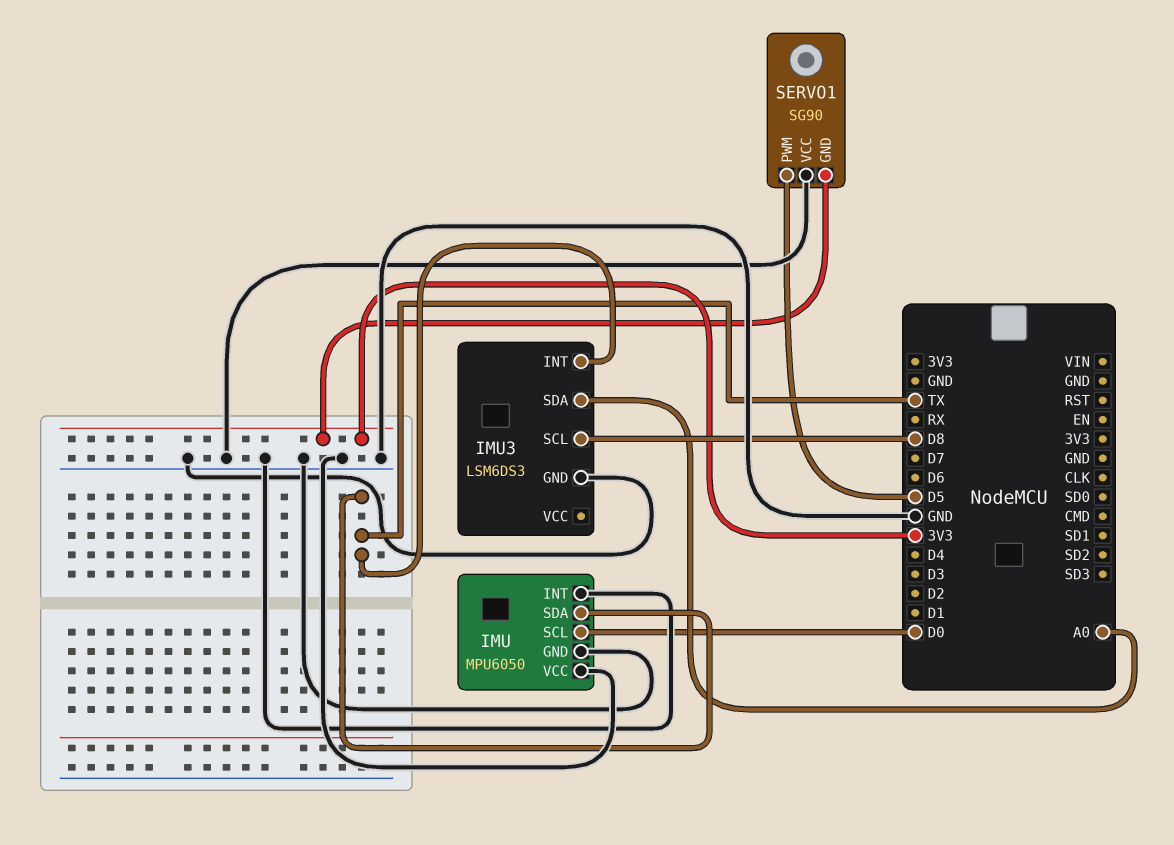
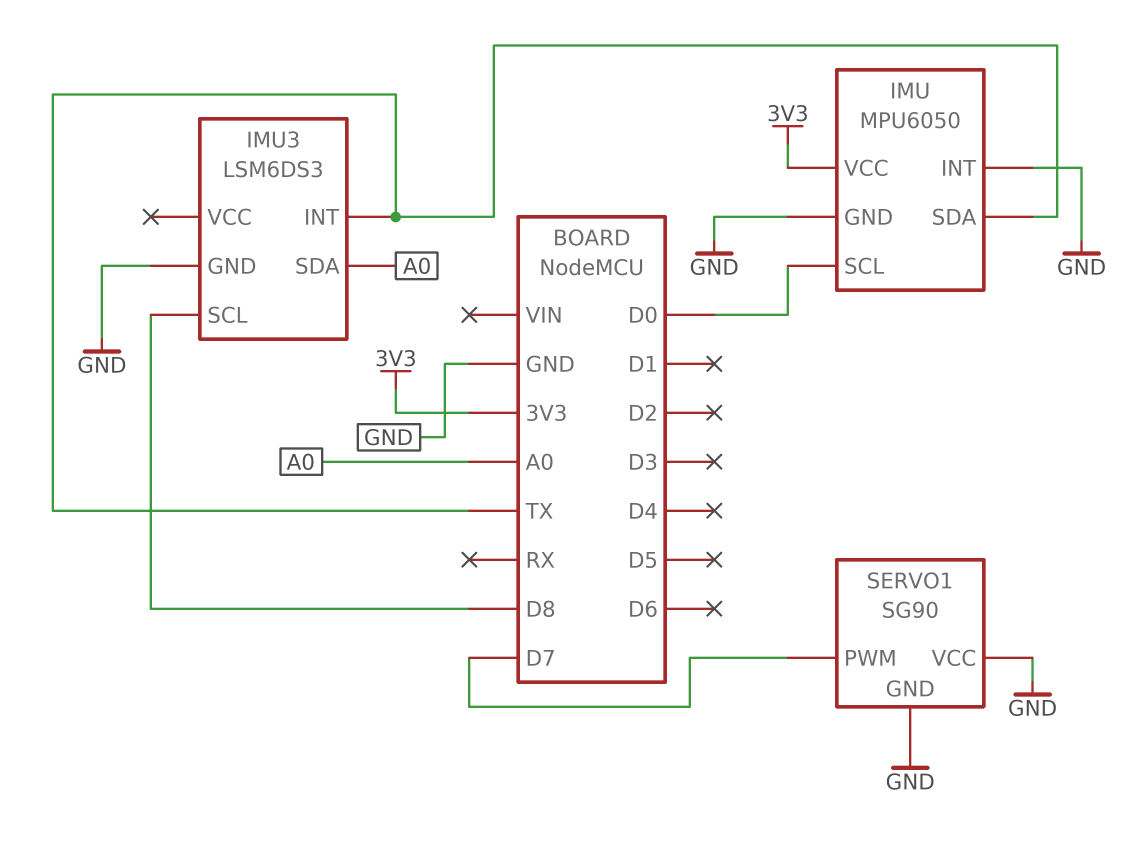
IMU pin VCC: GND -> 3V3
SERVO1 pin GND: 3V3 -> GND
SERVO1 pin PWM: D5 -> D7

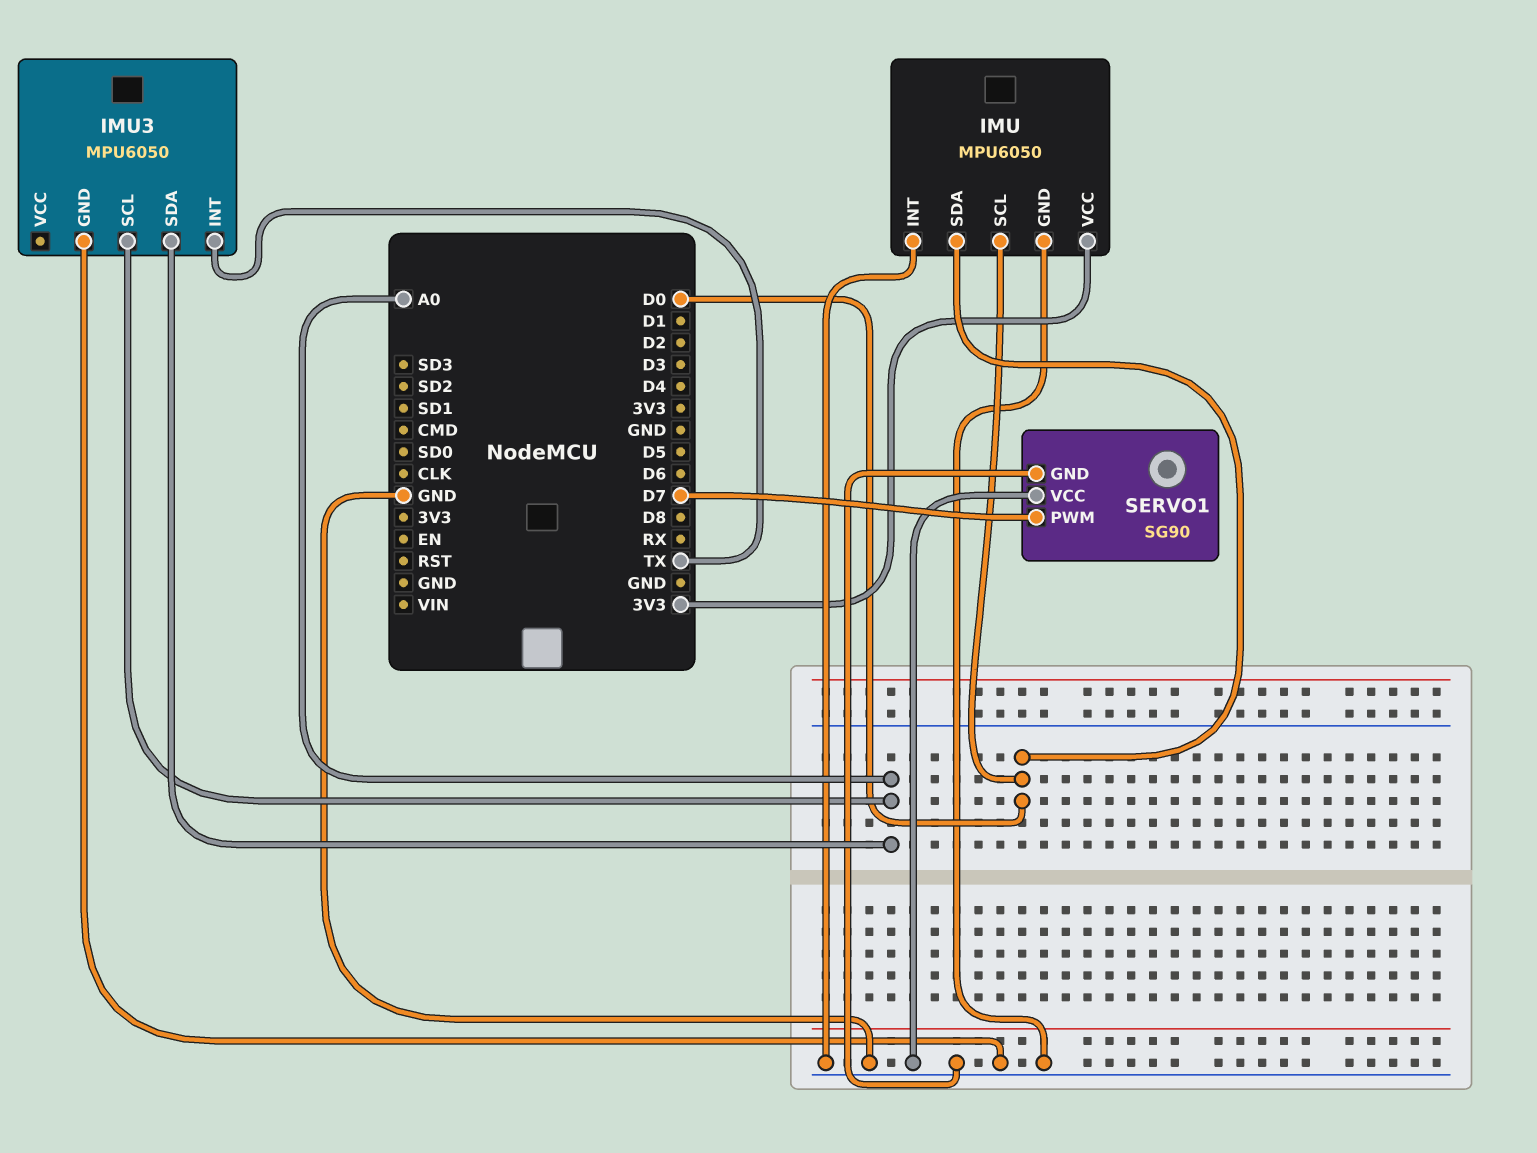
IMU pin SDA: TX -> D0
IMU3: LSM6DS3 -> MPU6050
IMU3 pin SCL: D8 -> A0

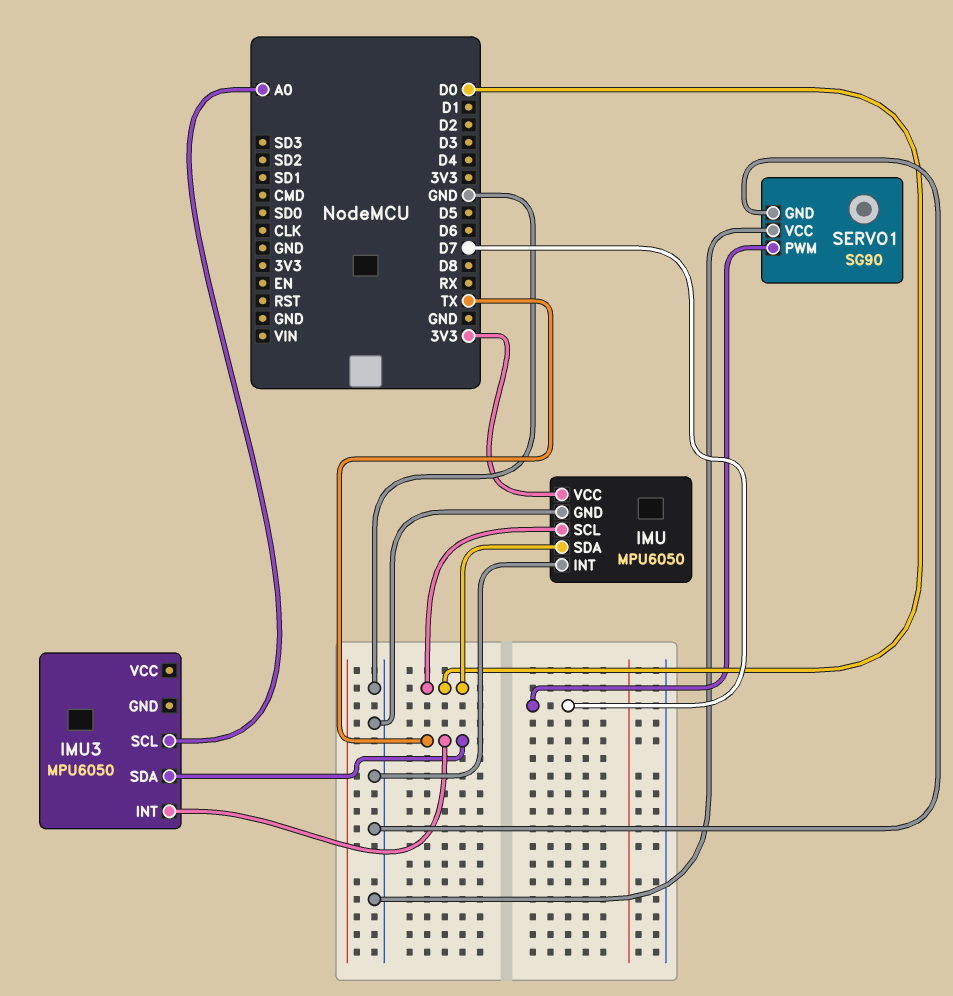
IMU3 pin GND: GND -> none
IMU3 pin SDA: A0 -> TX

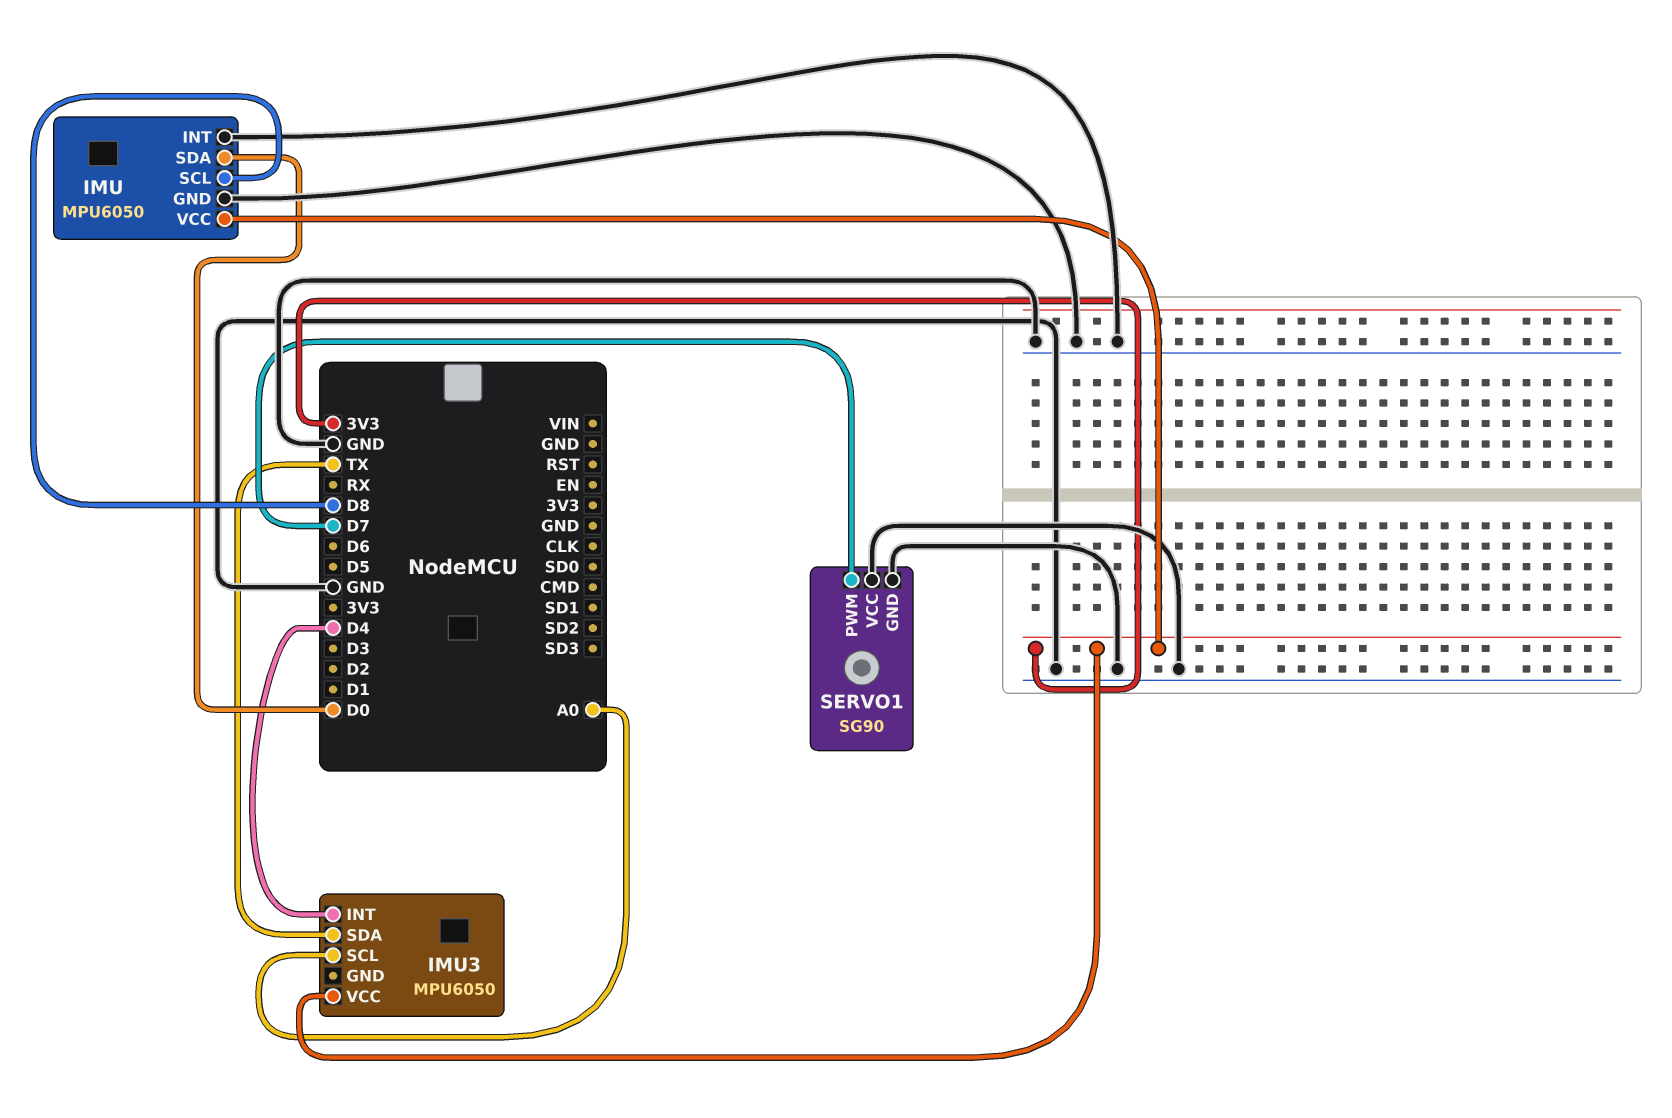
IMU pin SCL: D0 -> D8
IMU3 pin INT: TX -> D4
IMU3 pin VCC: none -> 3V3

